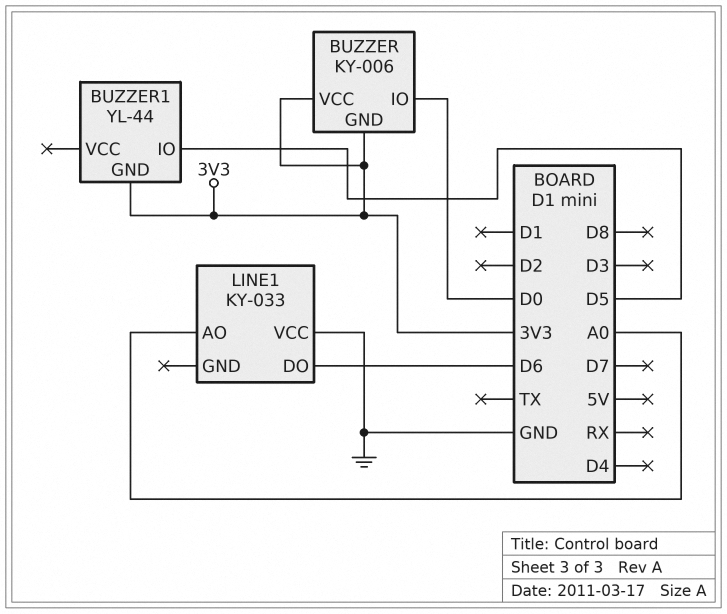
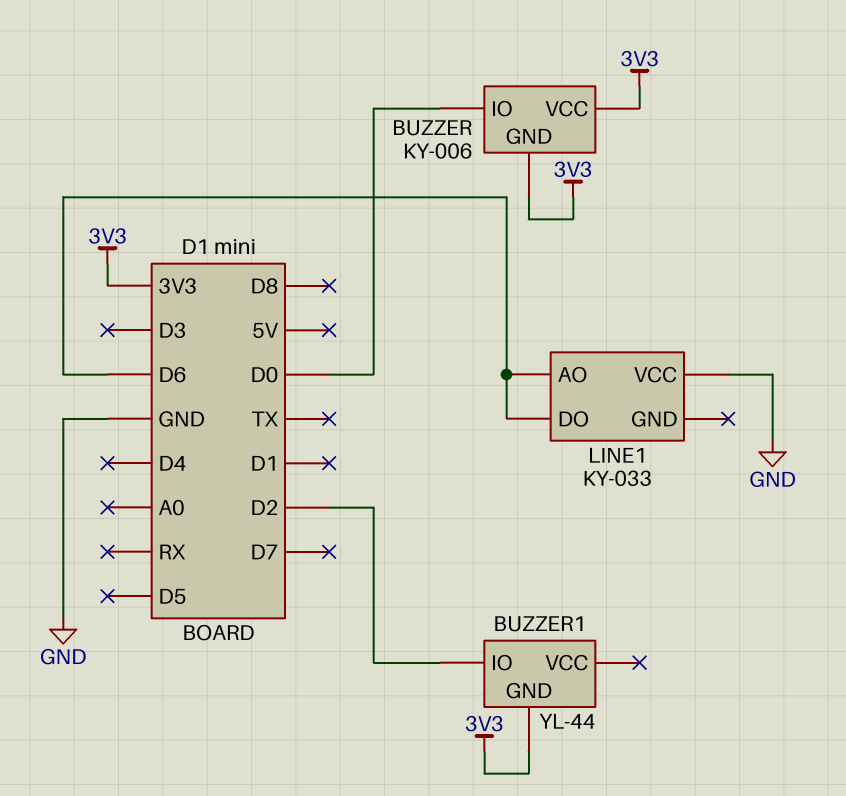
BUZZER1 pin IO: D5 -> D2
LINE1 pin AO: A0 -> D6

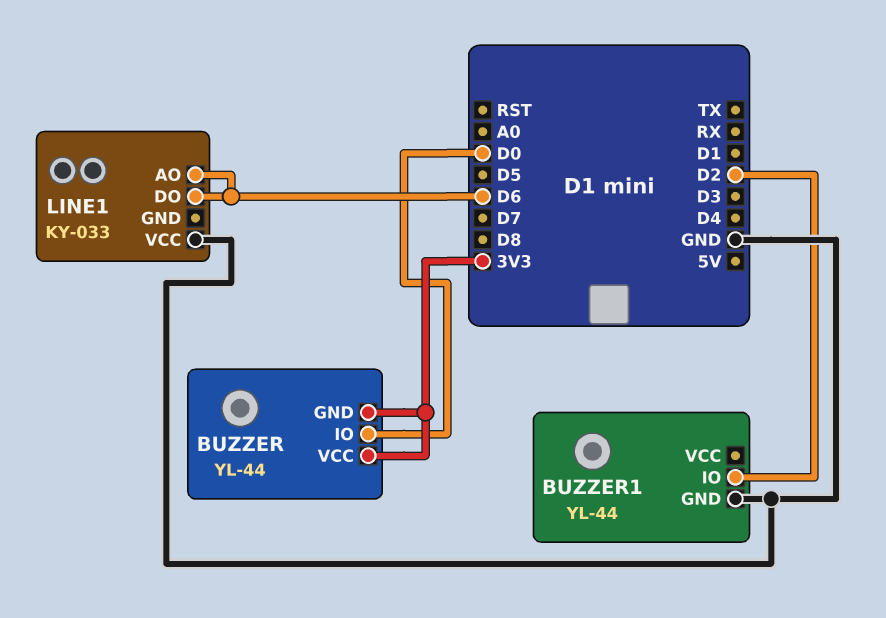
BUZZER: KY-006 -> YL-44
BUZZER1 pin GND: 3V3 -> GND

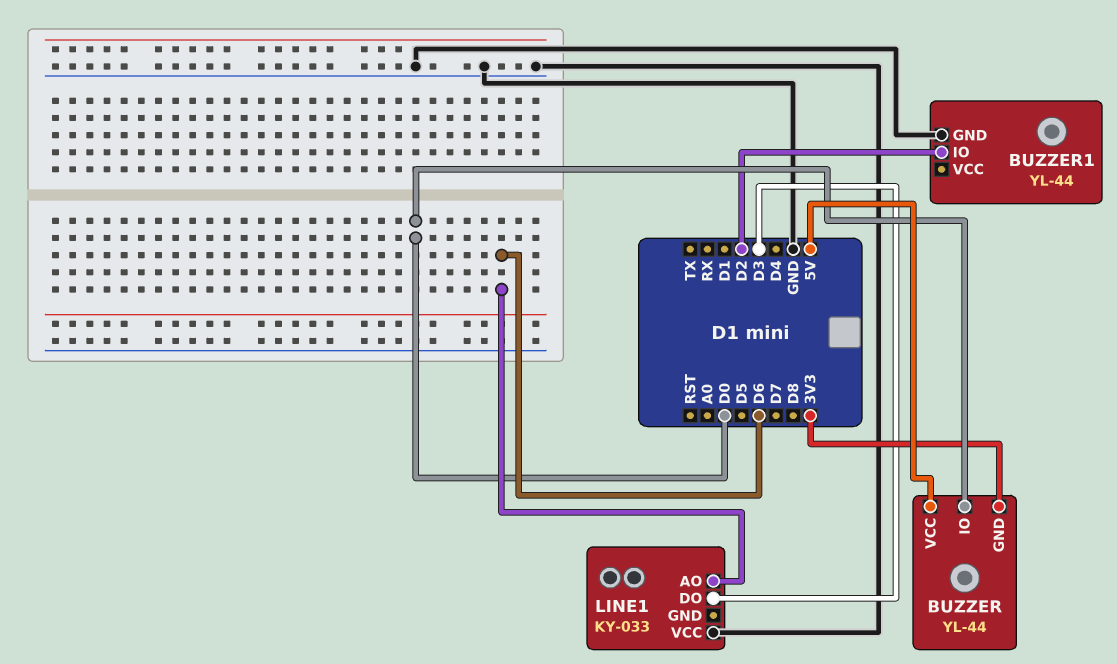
BUZZER pin VCC: 3V3 -> 5V
LINE1 pin DO: D6 -> D3

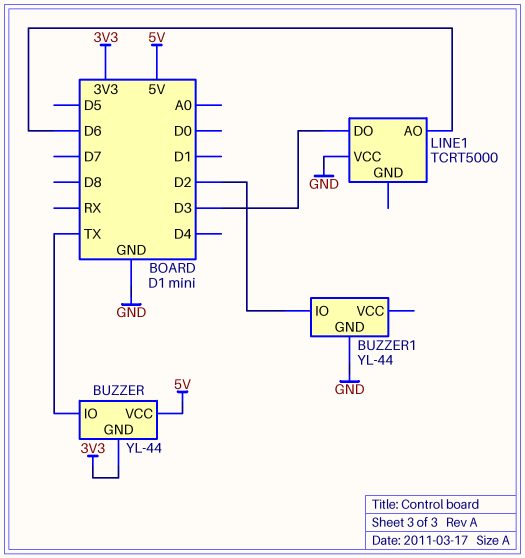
BUZZER pin IO: D0 -> TX
LINE1: KY-033 -> TCRT5000

